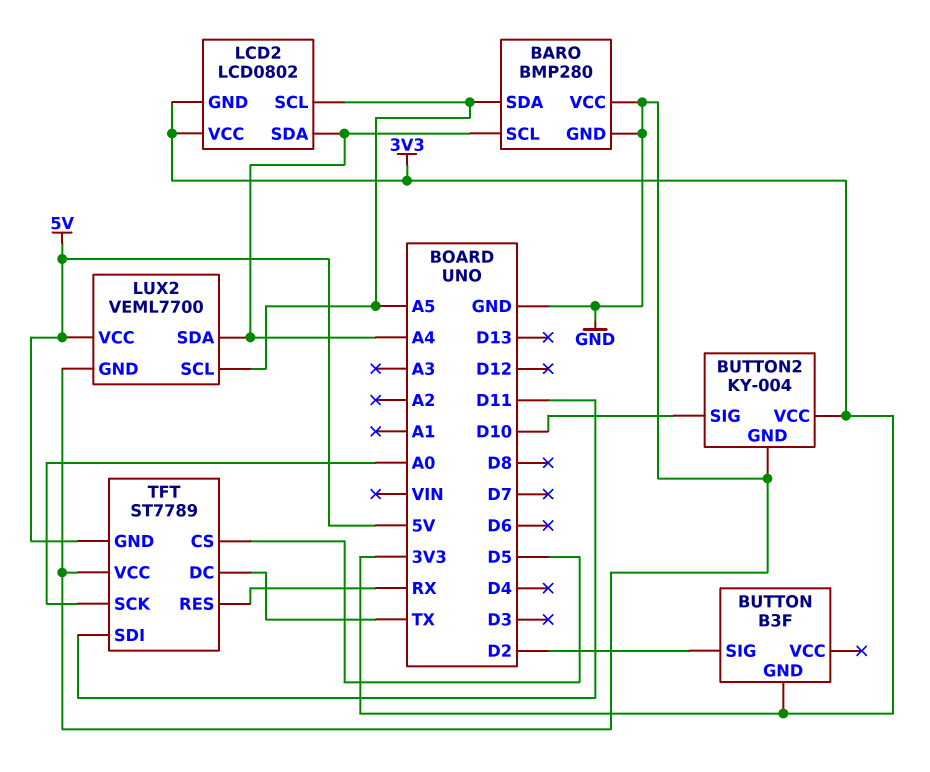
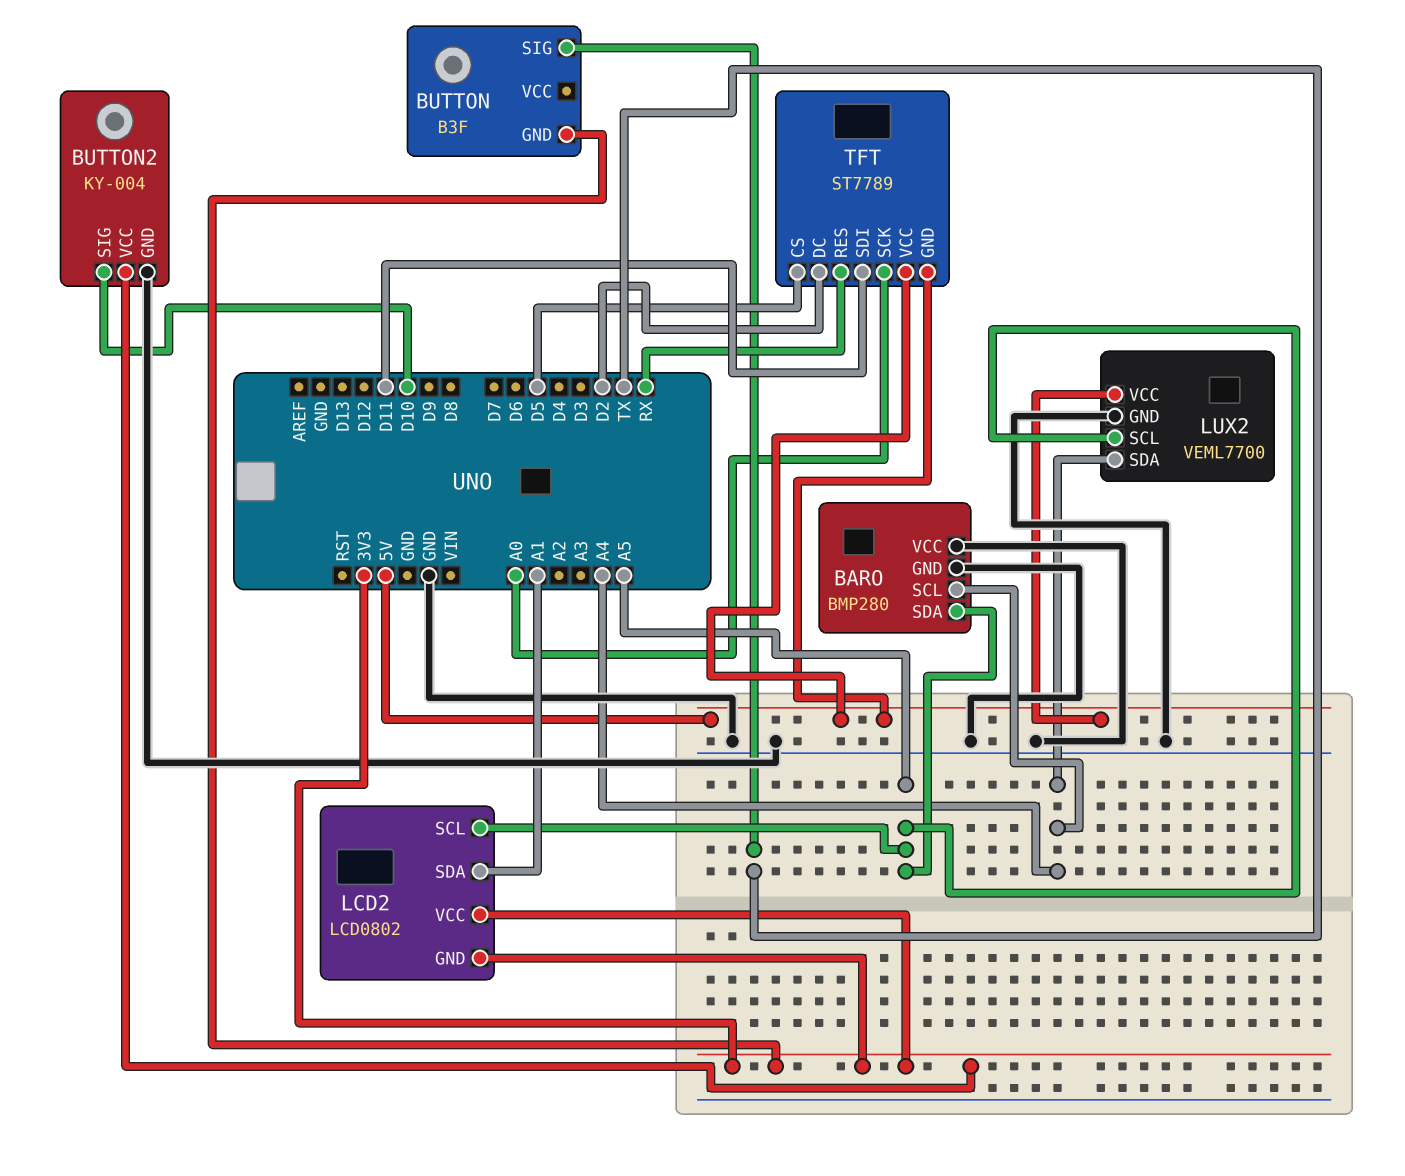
BUTTON pin SIG: D2 -> TX
LCD2 pin SDA: A4 -> A1
TFT pin DC: TX -> D2
TFT pin VCC: GND -> 5V

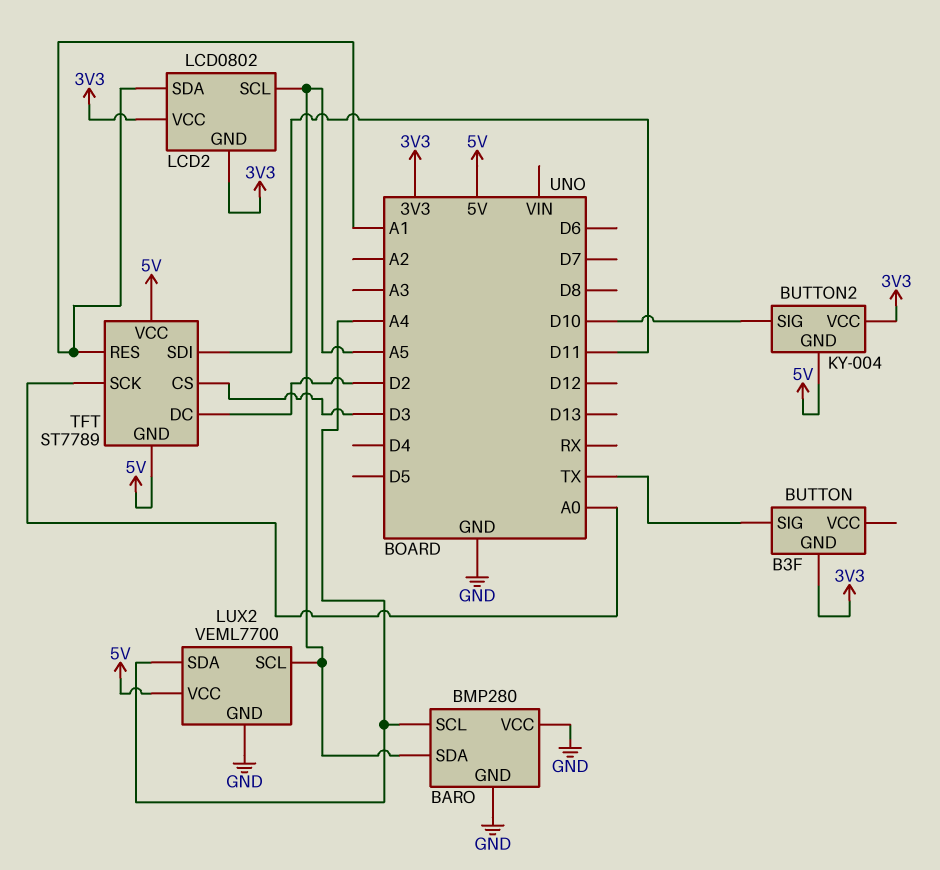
BUTTON2 pin GND: GND -> 5V
TFT pin CS: D5 -> D3
TFT pin RES: RX -> A1

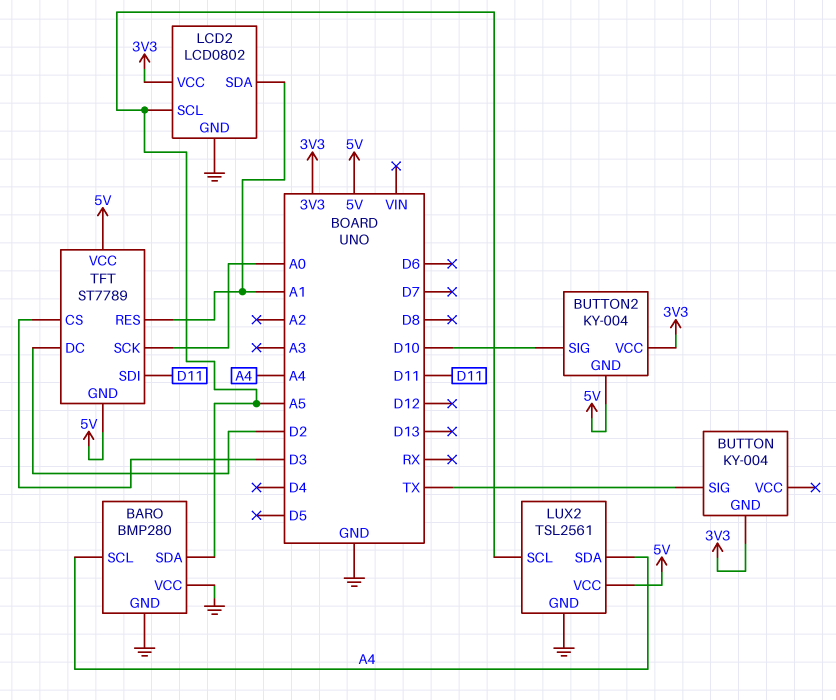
BUTTON: B3F -> KY-004
LCD2 pin GND: 3V3 -> GND
LUX2: VEML7700 -> TSL2561

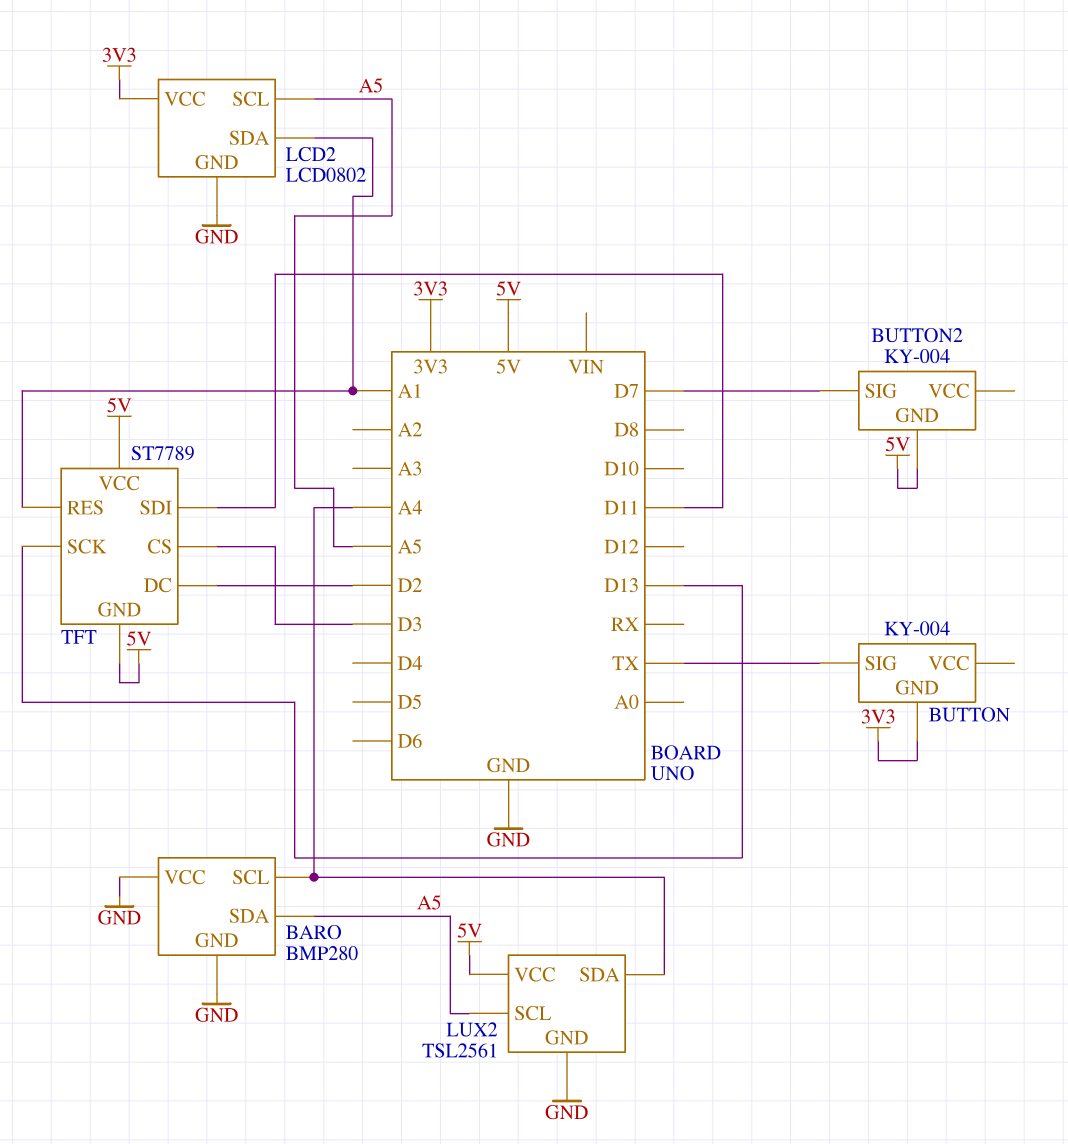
BUTTON2 pin SIG: D10 -> D7
BUTTON2 pin VCC: 3V3 -> none
TFT pin SCK: A0 -> D13

